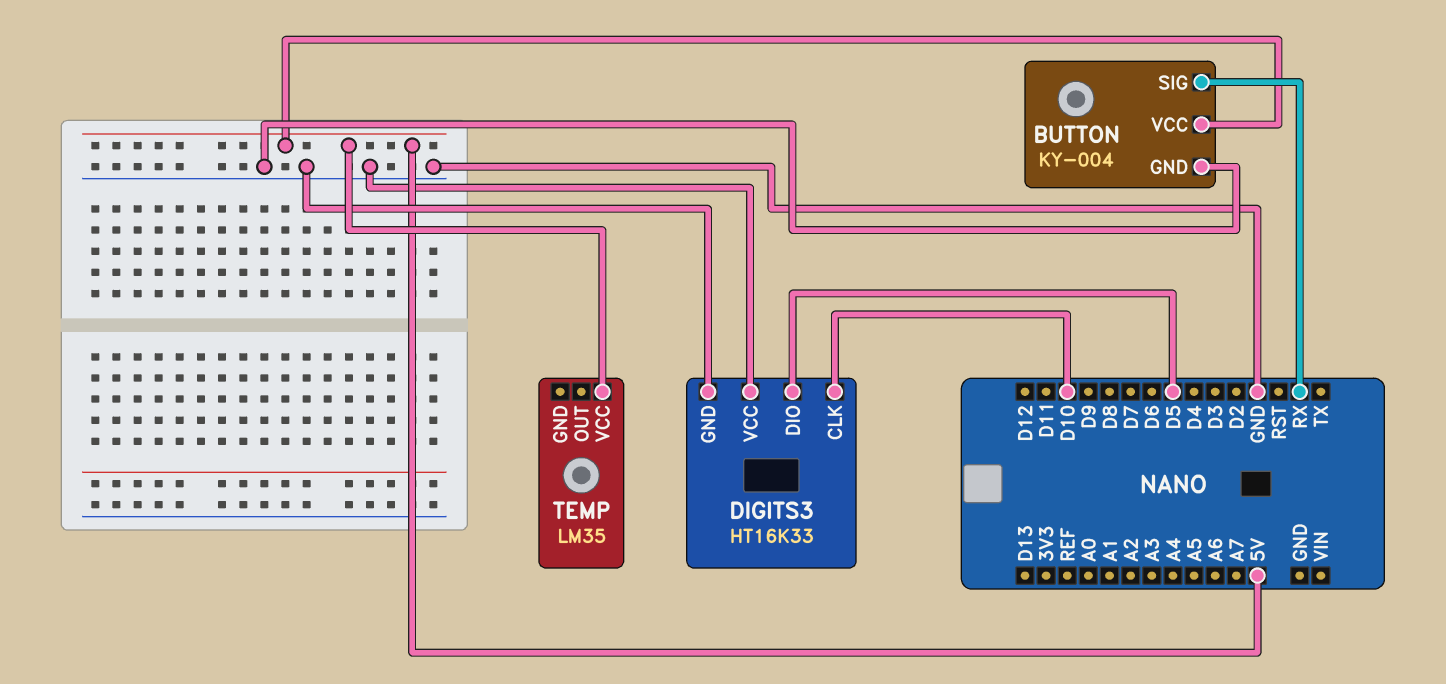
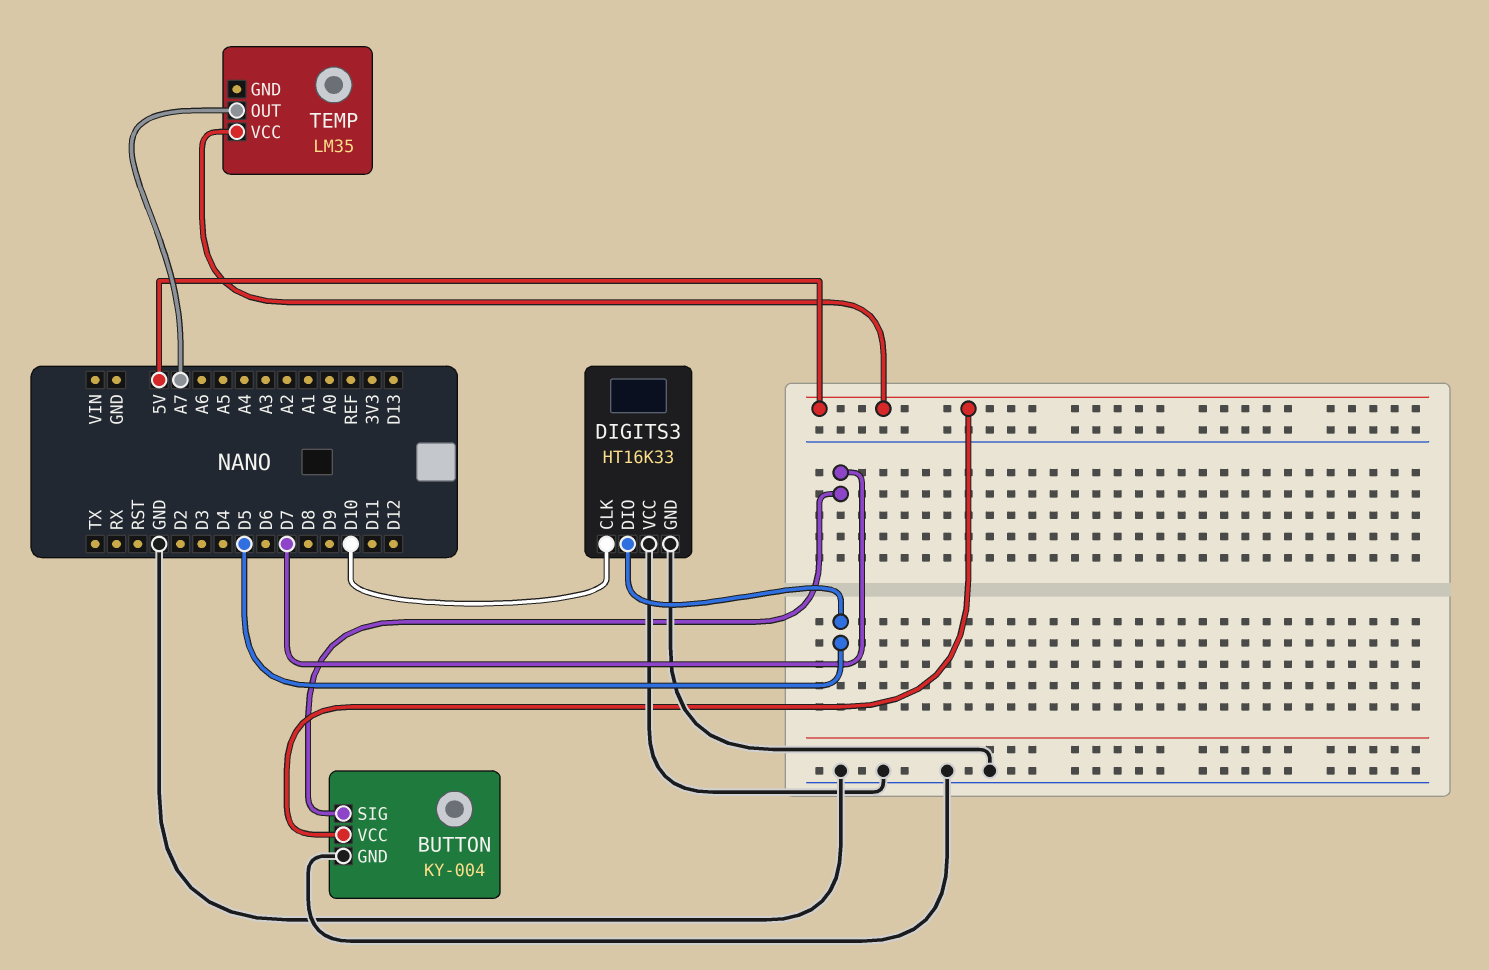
BUTTON pin SIG: RX -> D7
TEMP pin OUT: none -> A7

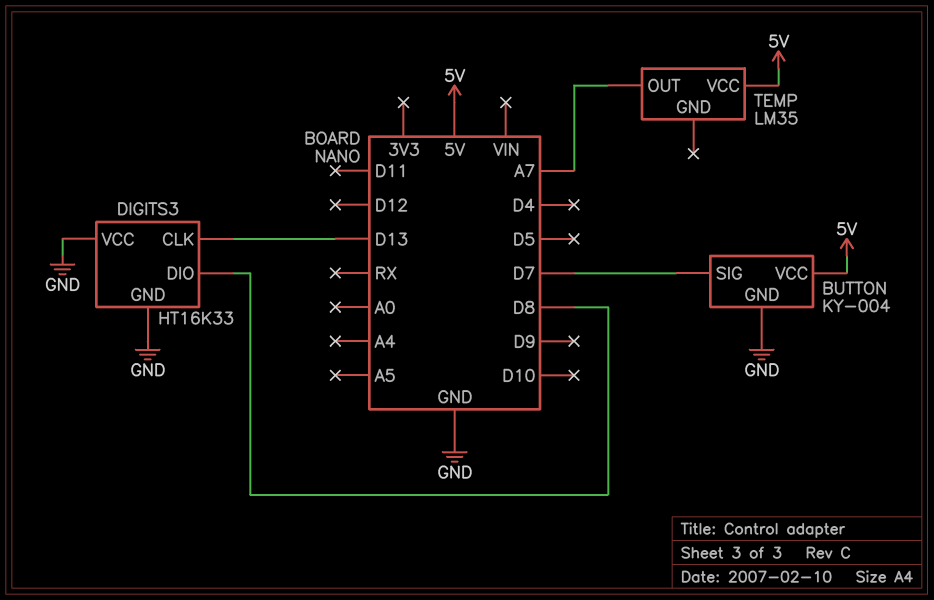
DIGITS3 pin CLK: D10 -> D13
DIGITS3 pin DIO: D5 -> D8

